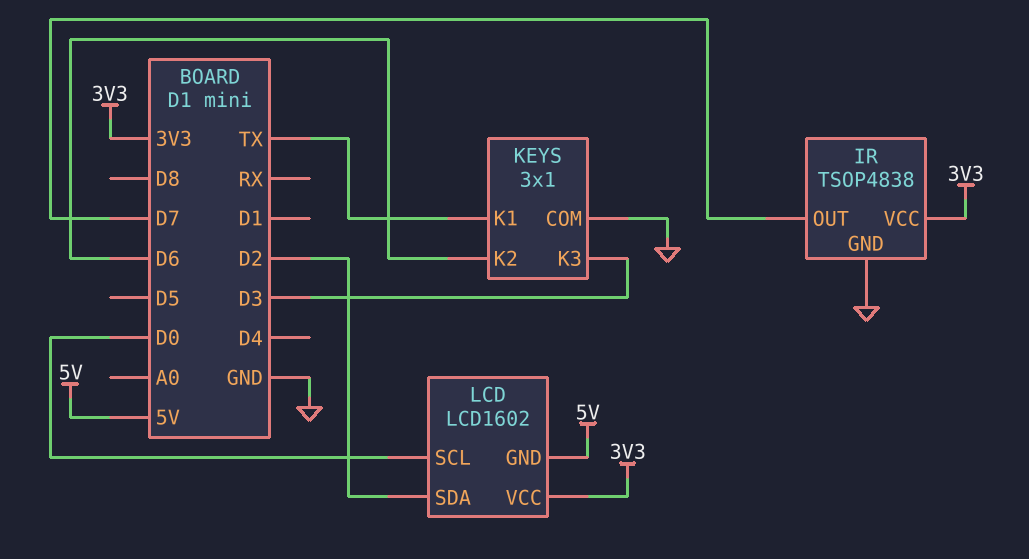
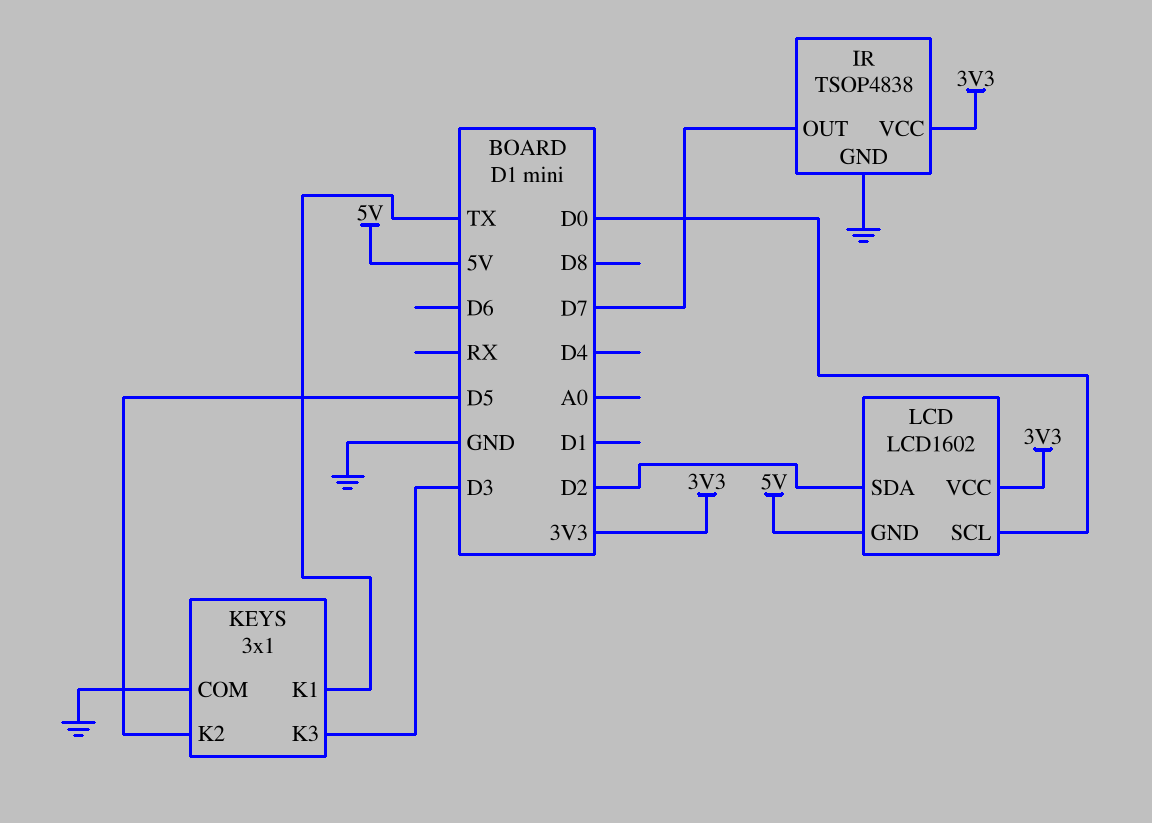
KEYS pin K2: D6 -> D5

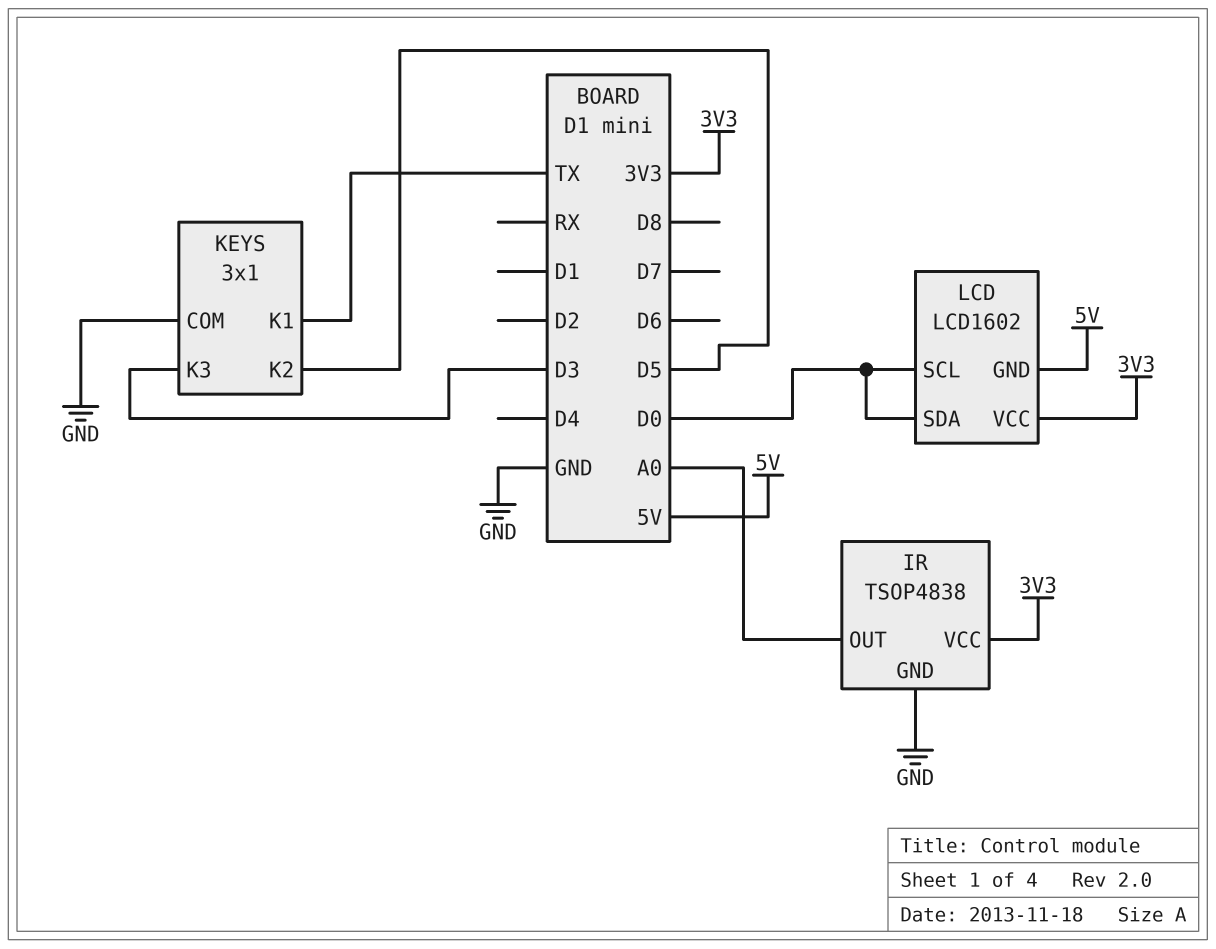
IR pin OUT: D7 -> A0
LCD pin SDA: D2 -> D0

